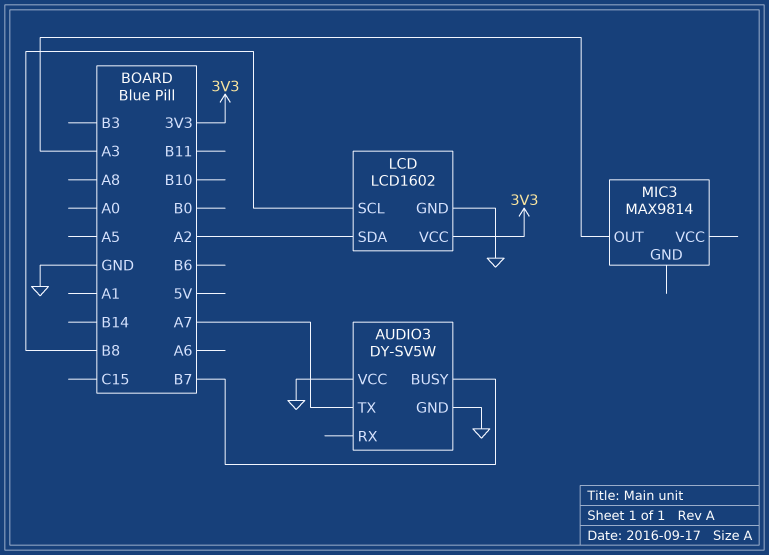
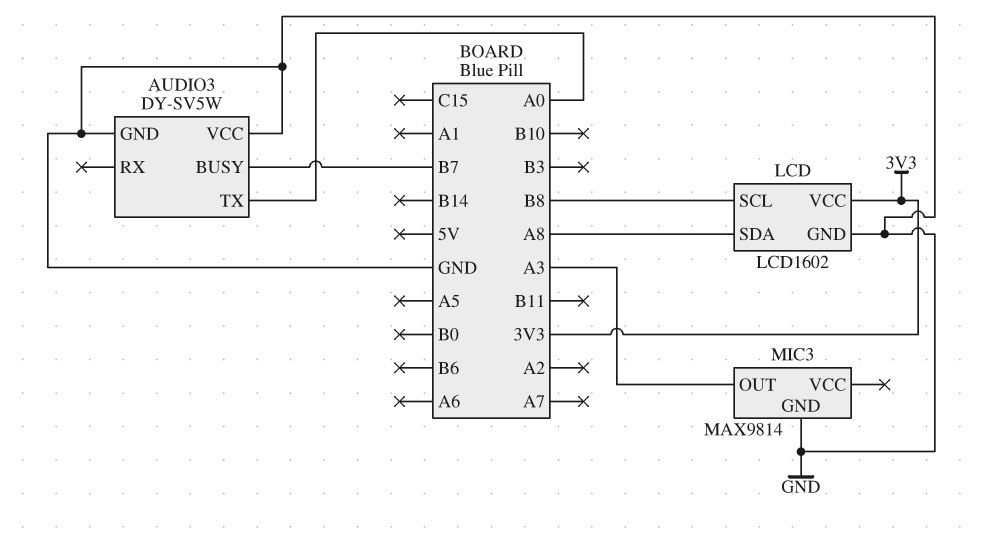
AUDIO3 pin TX: A7 -> A0
LCD pin SDA: A2 -> A8
MIC3 pin GND: none -> GND

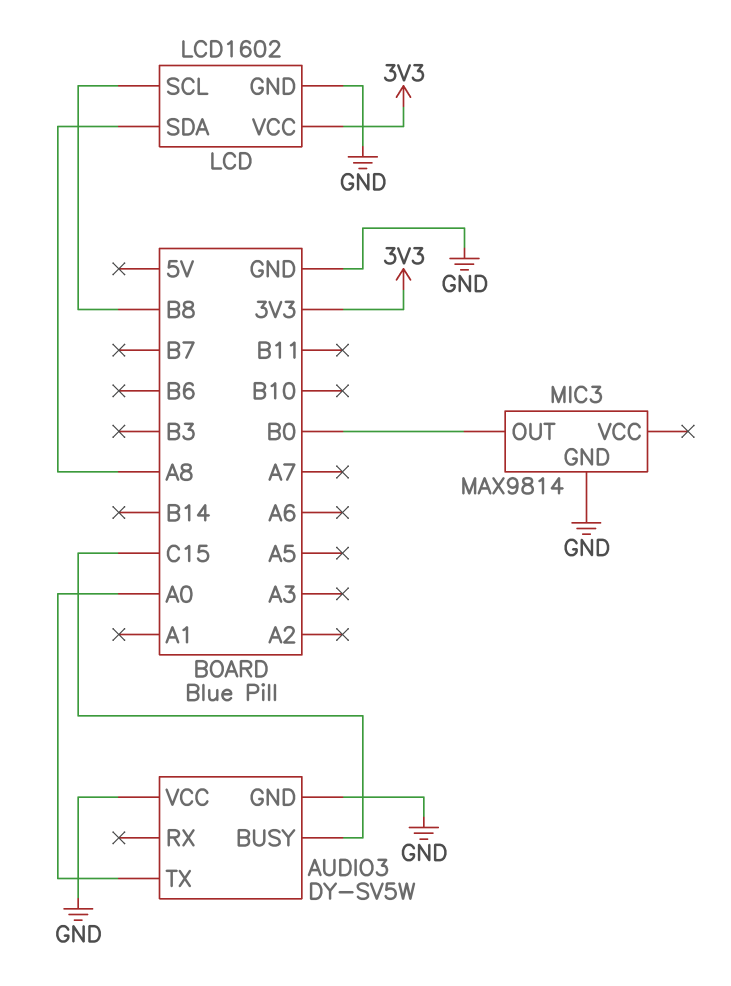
AUDIO3 pin BUSY: B7 -> C15
MIC3 pin OUT: A3 -> B0

